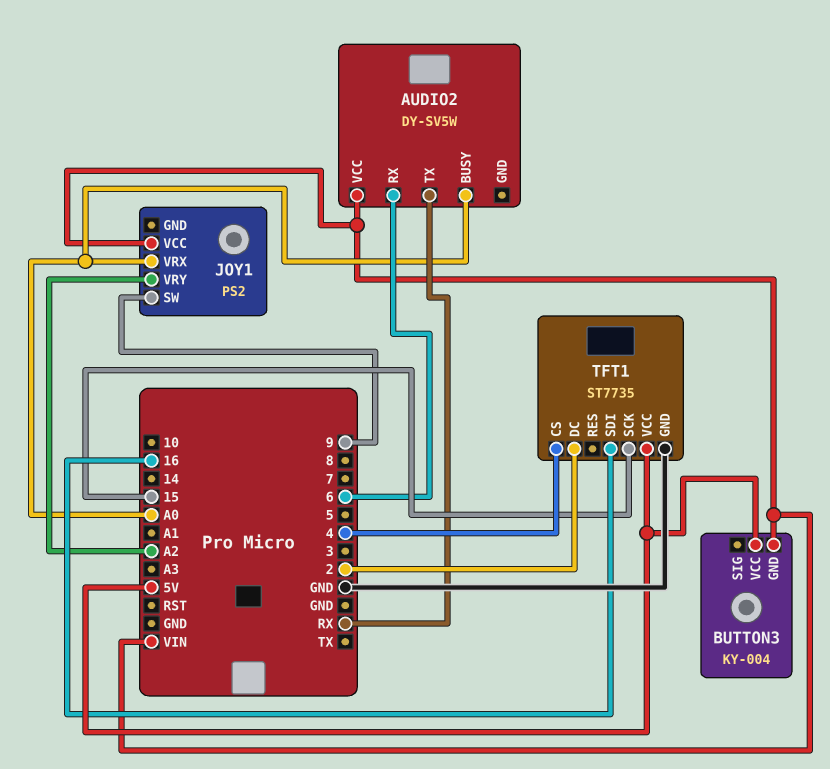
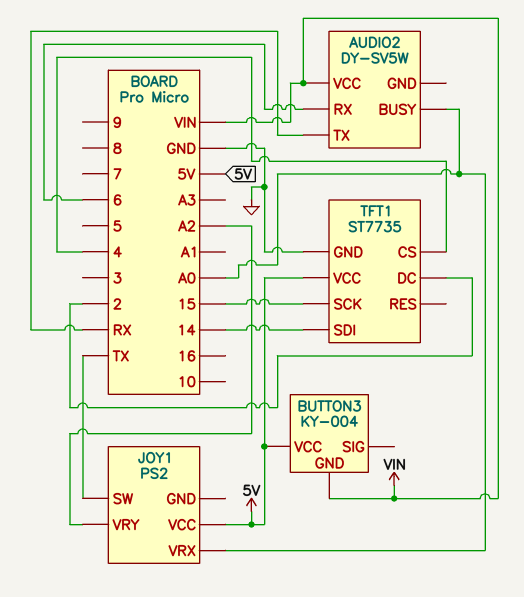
JOY1 pin SW: 9 -> TX
JOY1 pin VCC: VIN -> 5V
TFT1 pin SDI: 16 -> 14

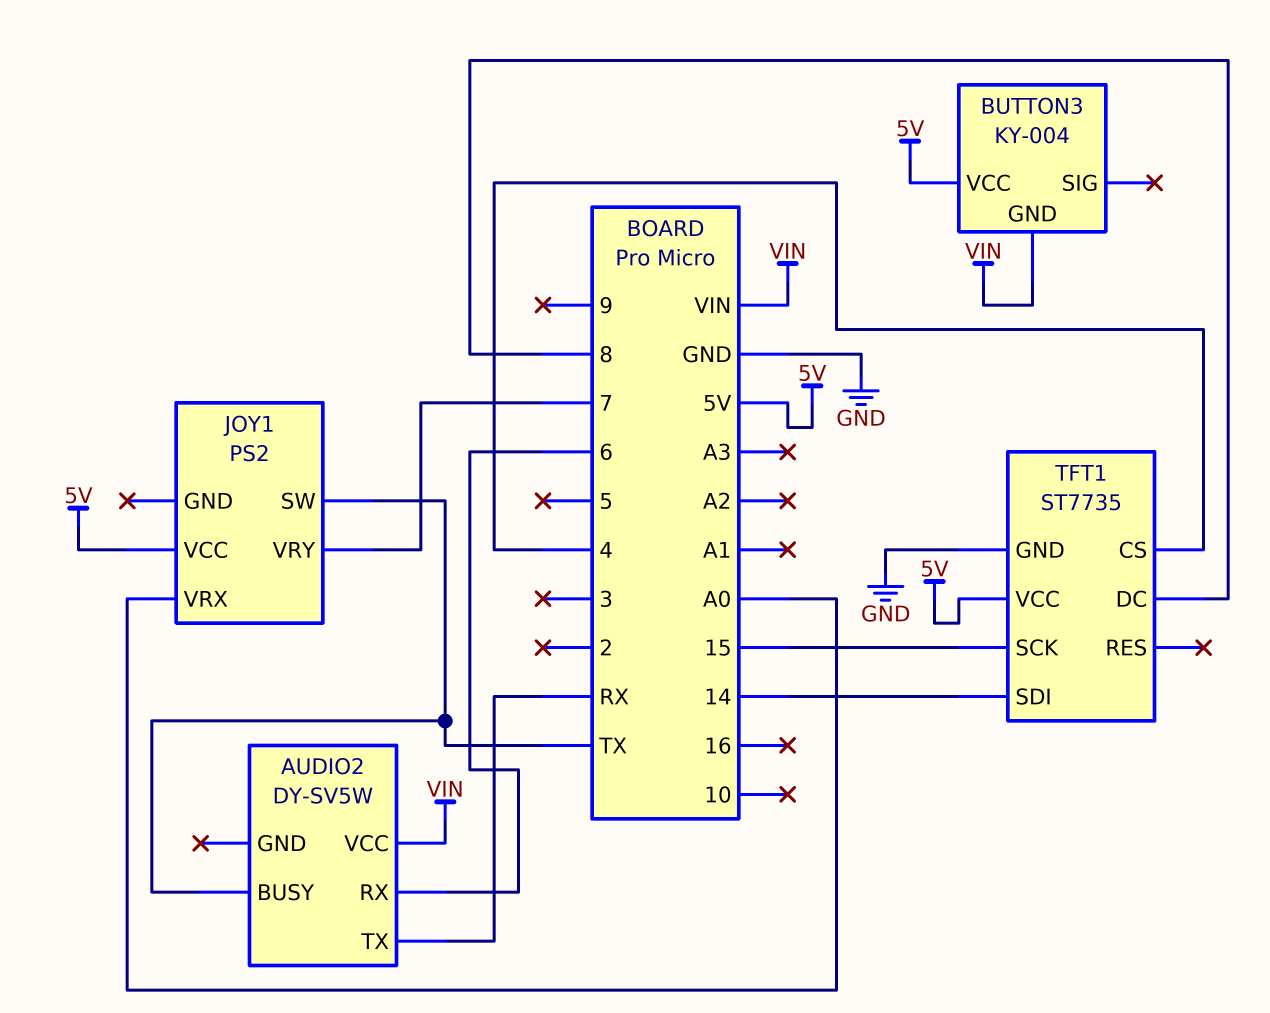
AUDIO2 pin BUSY: A0 -> TX
JOY1 pin VRY: A2 -> 7
TFT1 pin DC: 2 -> 8

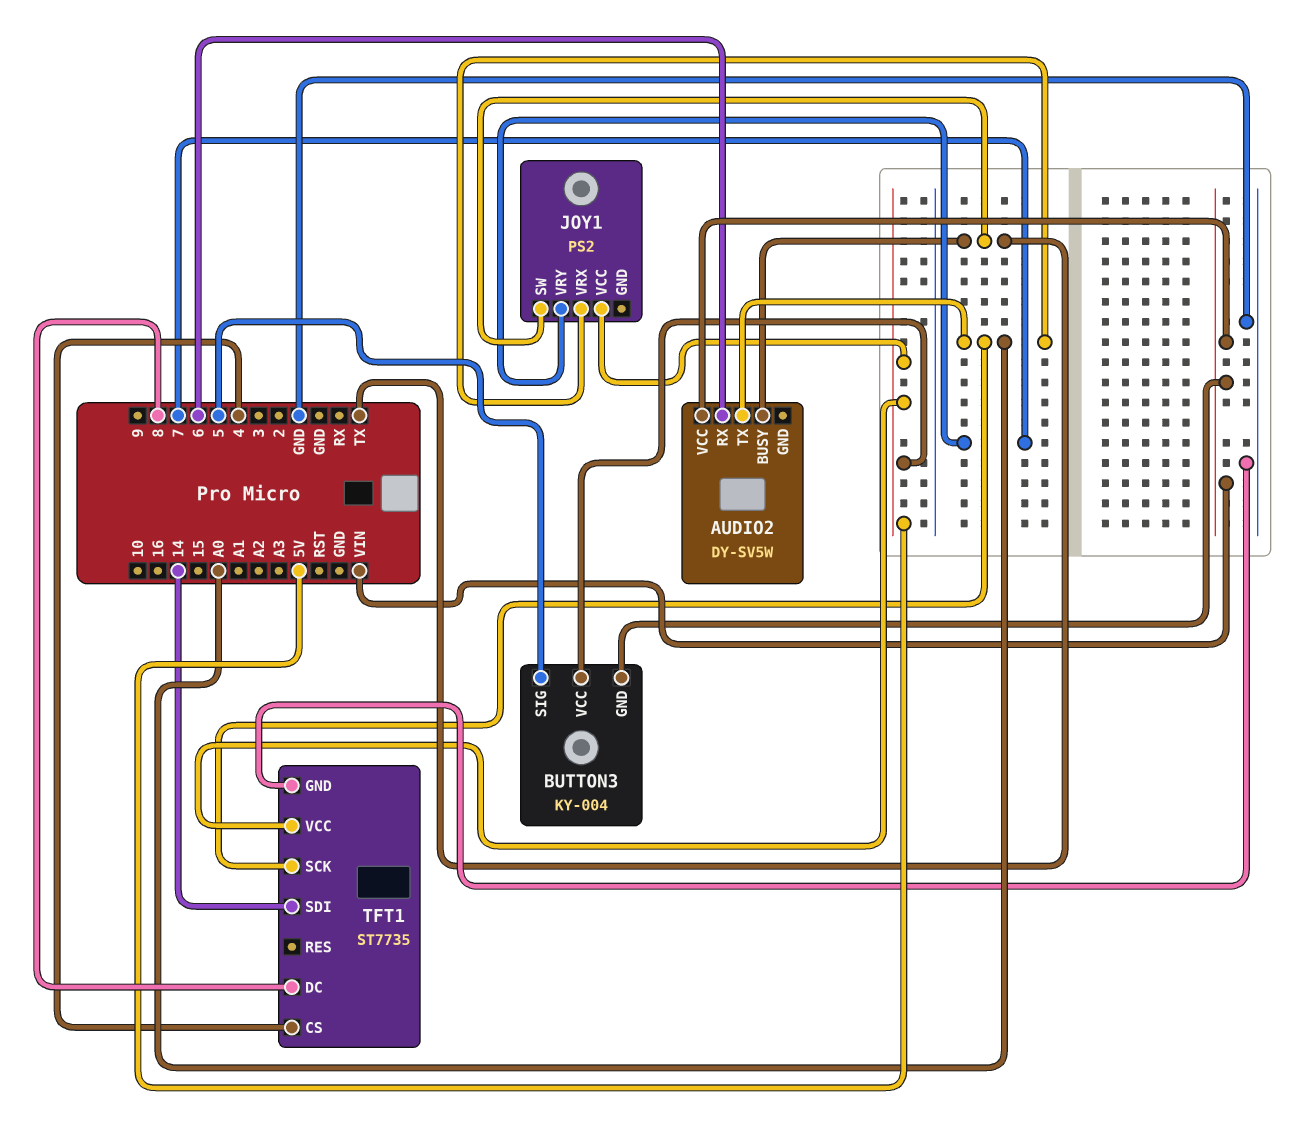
AUDIO2 pin TX: RX -> A0
BUTTON3 pin SIG: none -> 5
TFT1 pin SCK: 15 -> A0

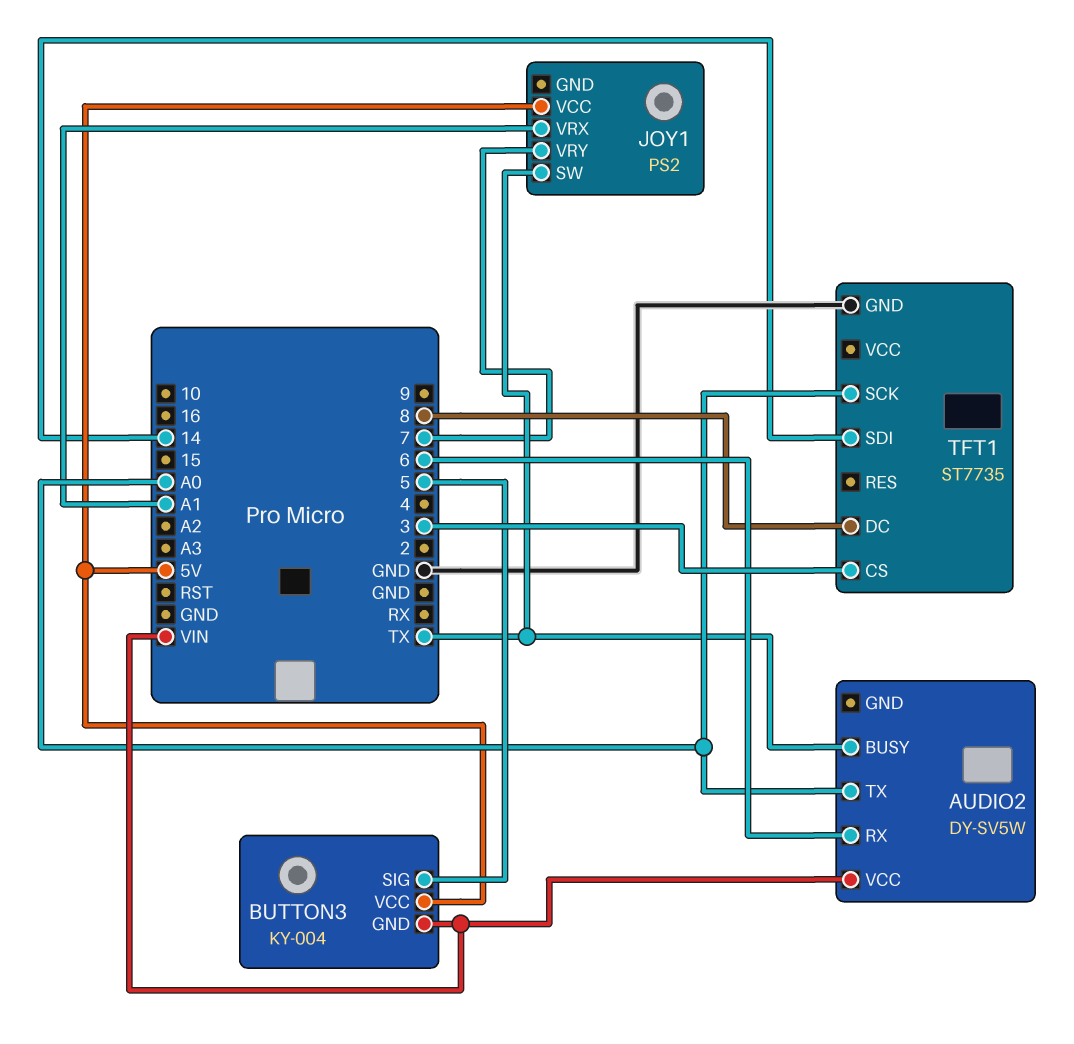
JOY1 pin VRX: A0 -> A1
TFT1 pin CS: 4 -> 3
TFT1 pin VCC: 5V -> none

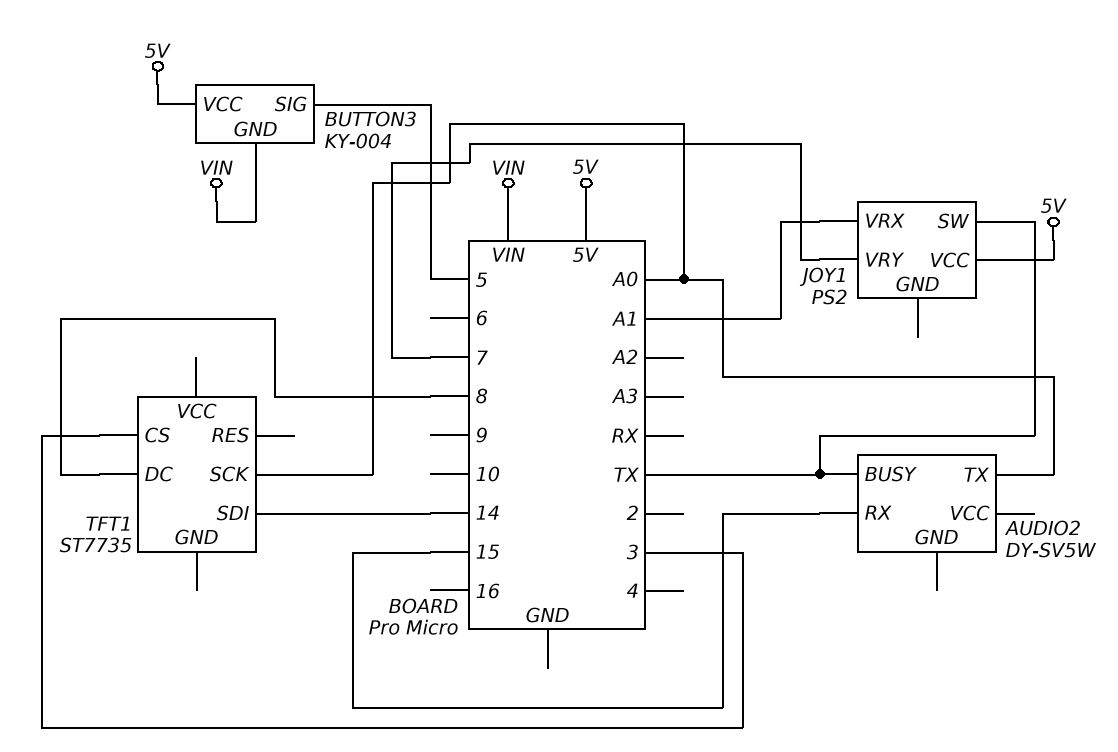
AUDIO2 pin RX: 6 -> 15
AUDIO2 pin VCC: VIN -> none
TFT1 pin GND: GND -> none

